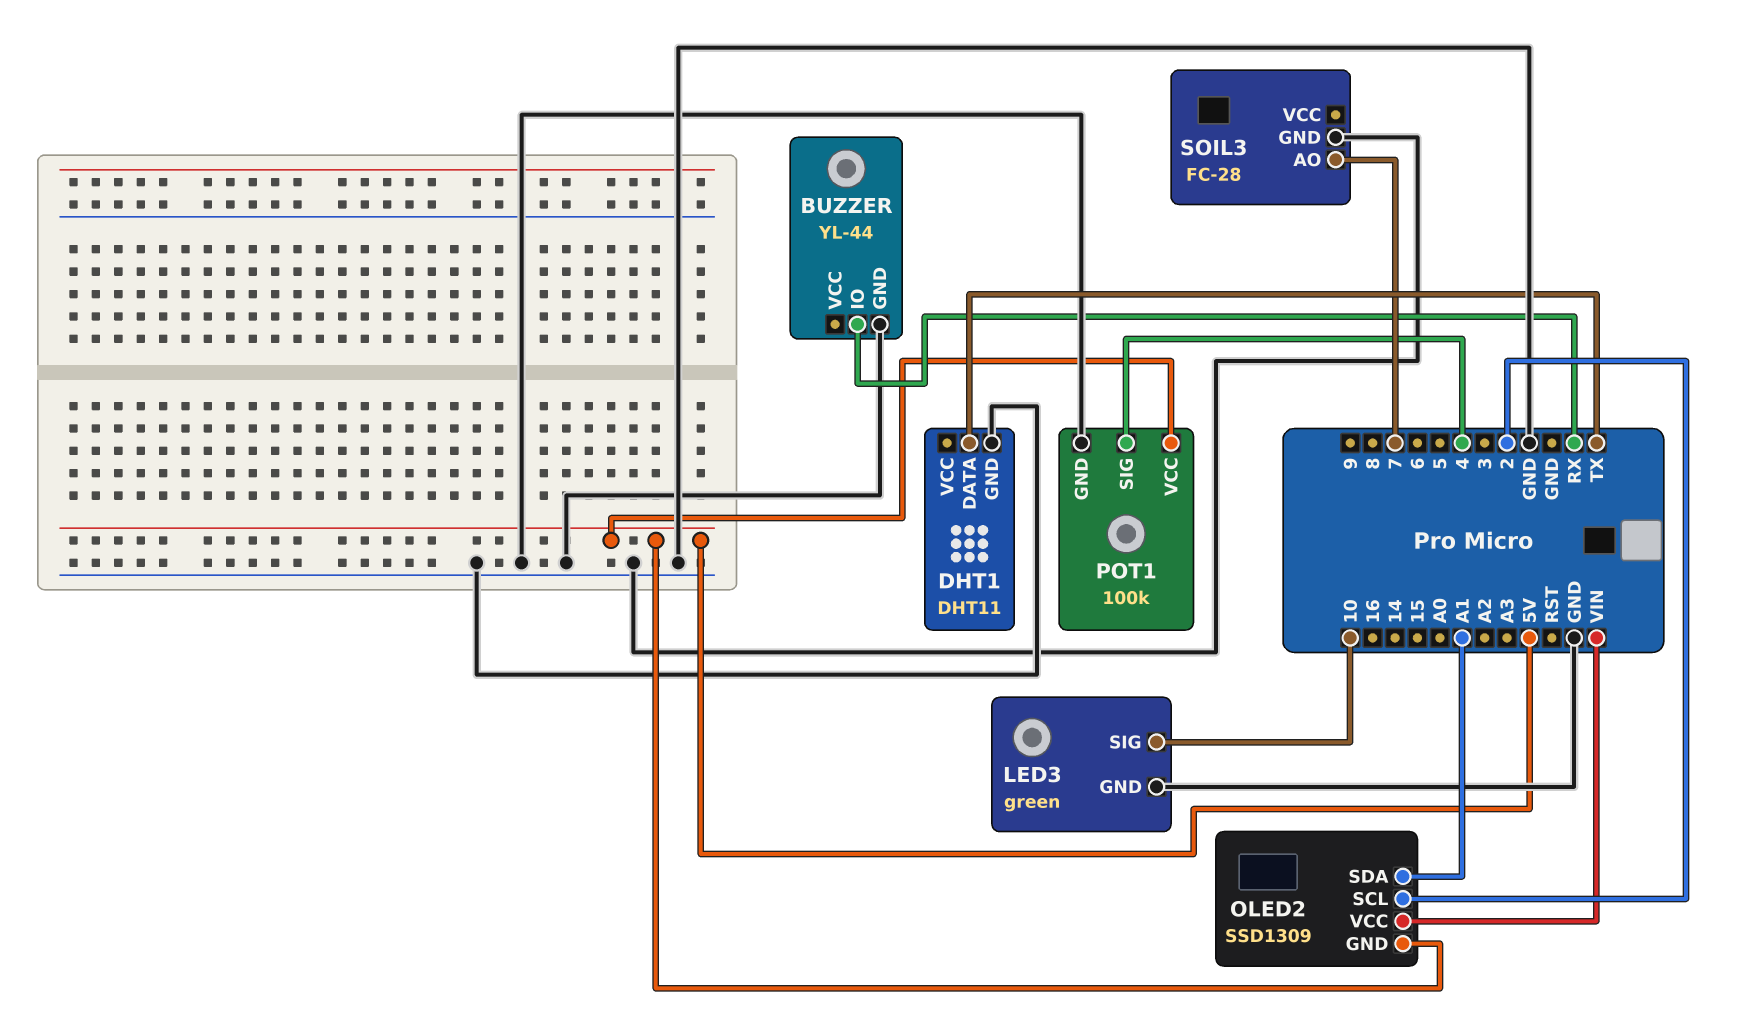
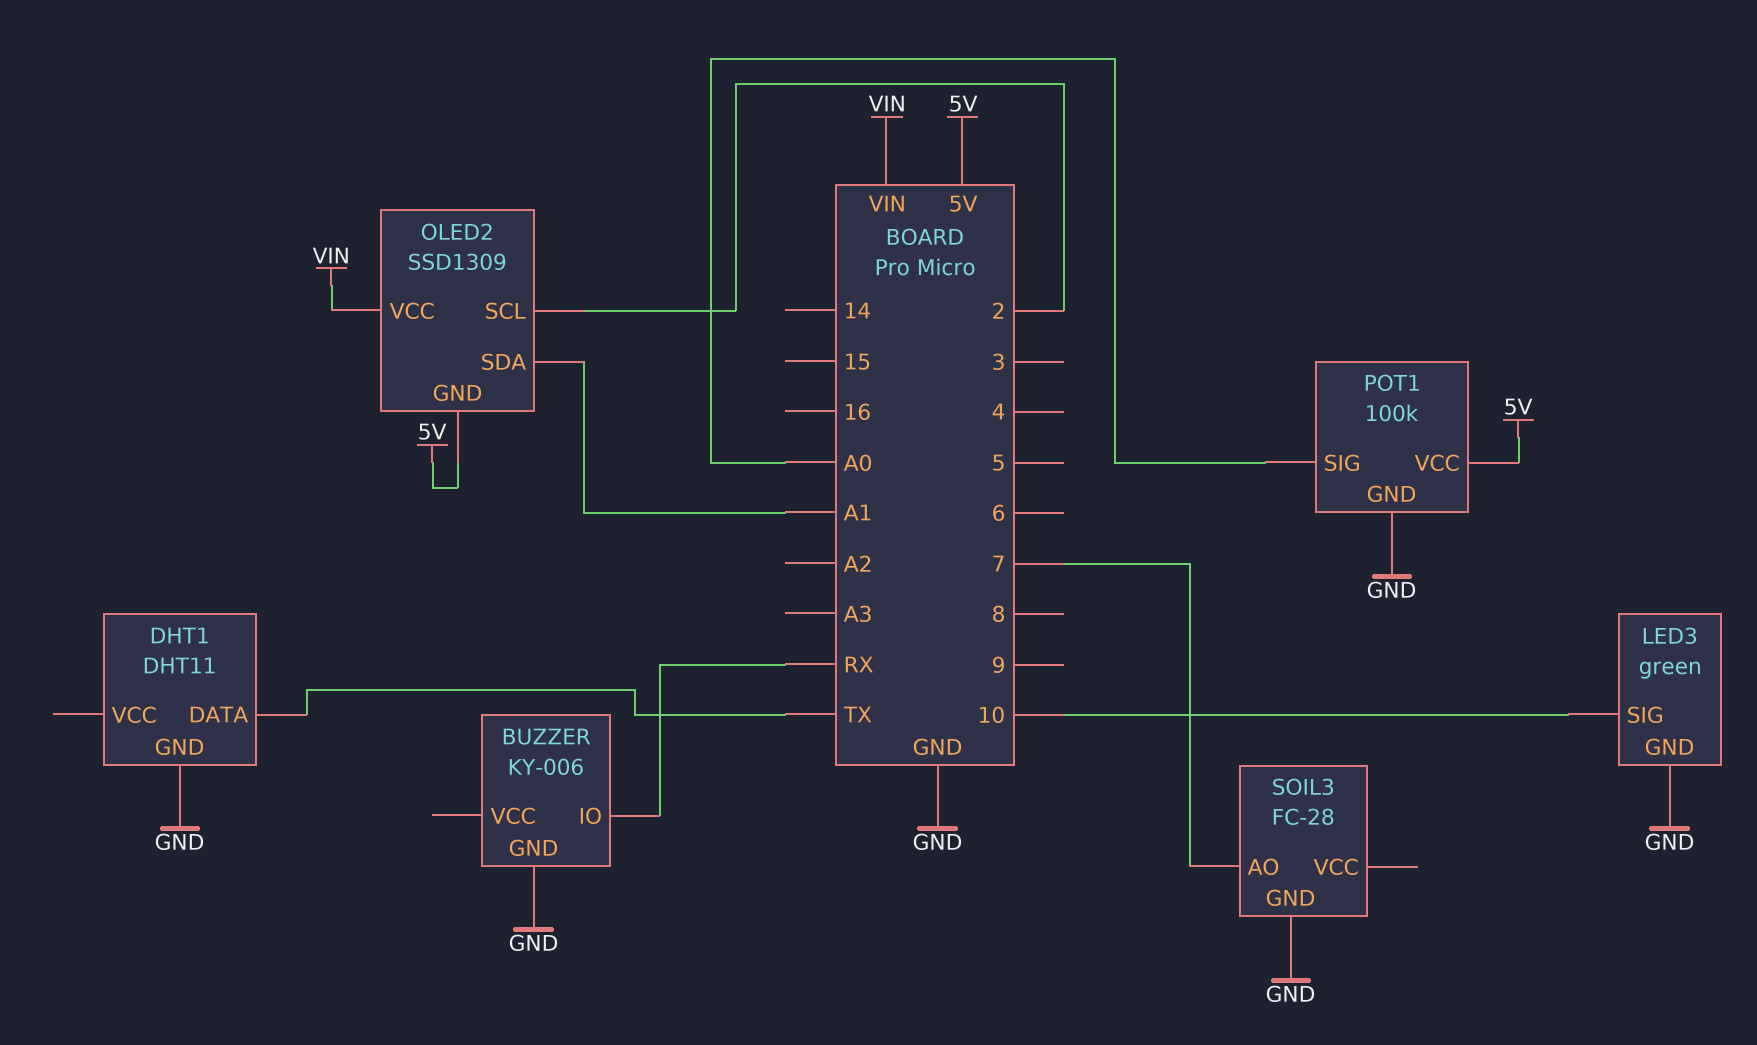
BUZZER: YL-44 -> KY-006
POT1 pin SIG: 4 -> A0

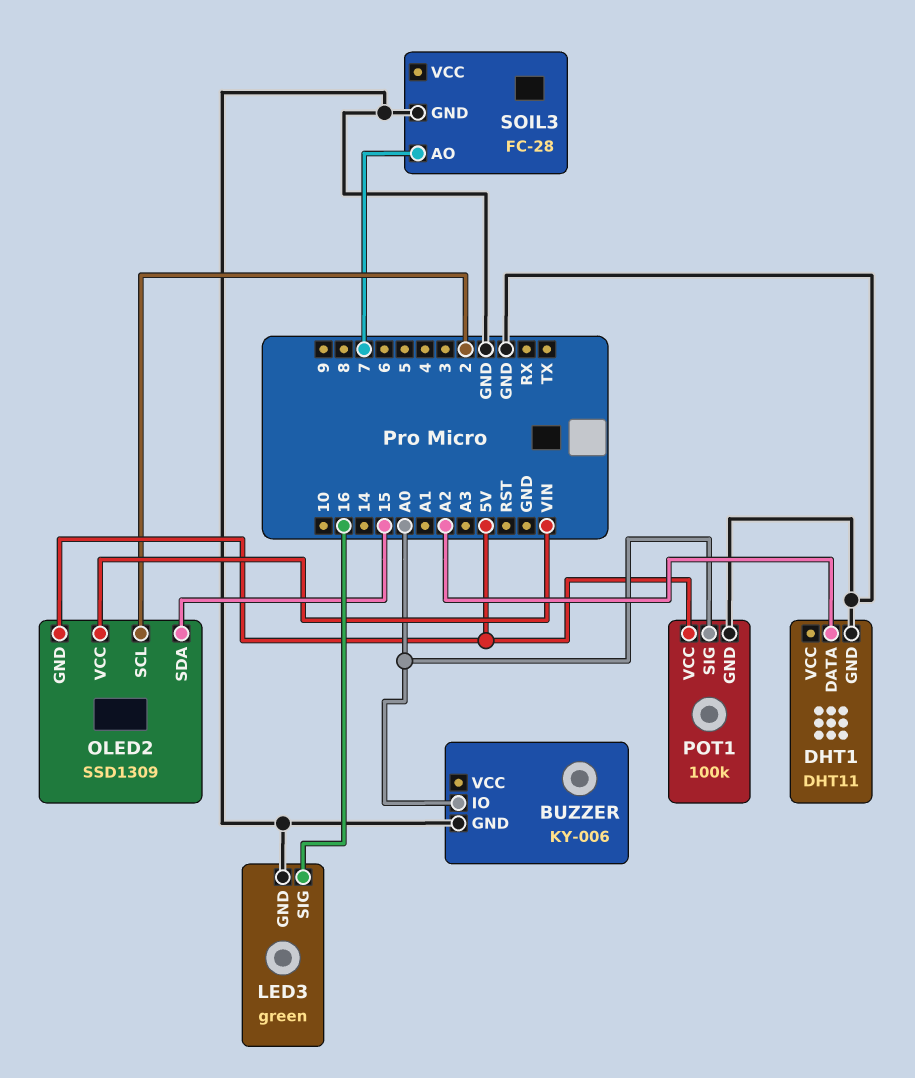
BUZZER pin IO: RX -> A0
DHT1 pin DATA: TX -> A2
LED3 pin SIG: 10 -> 16
OLED2 pin SDA: A1 -> 15

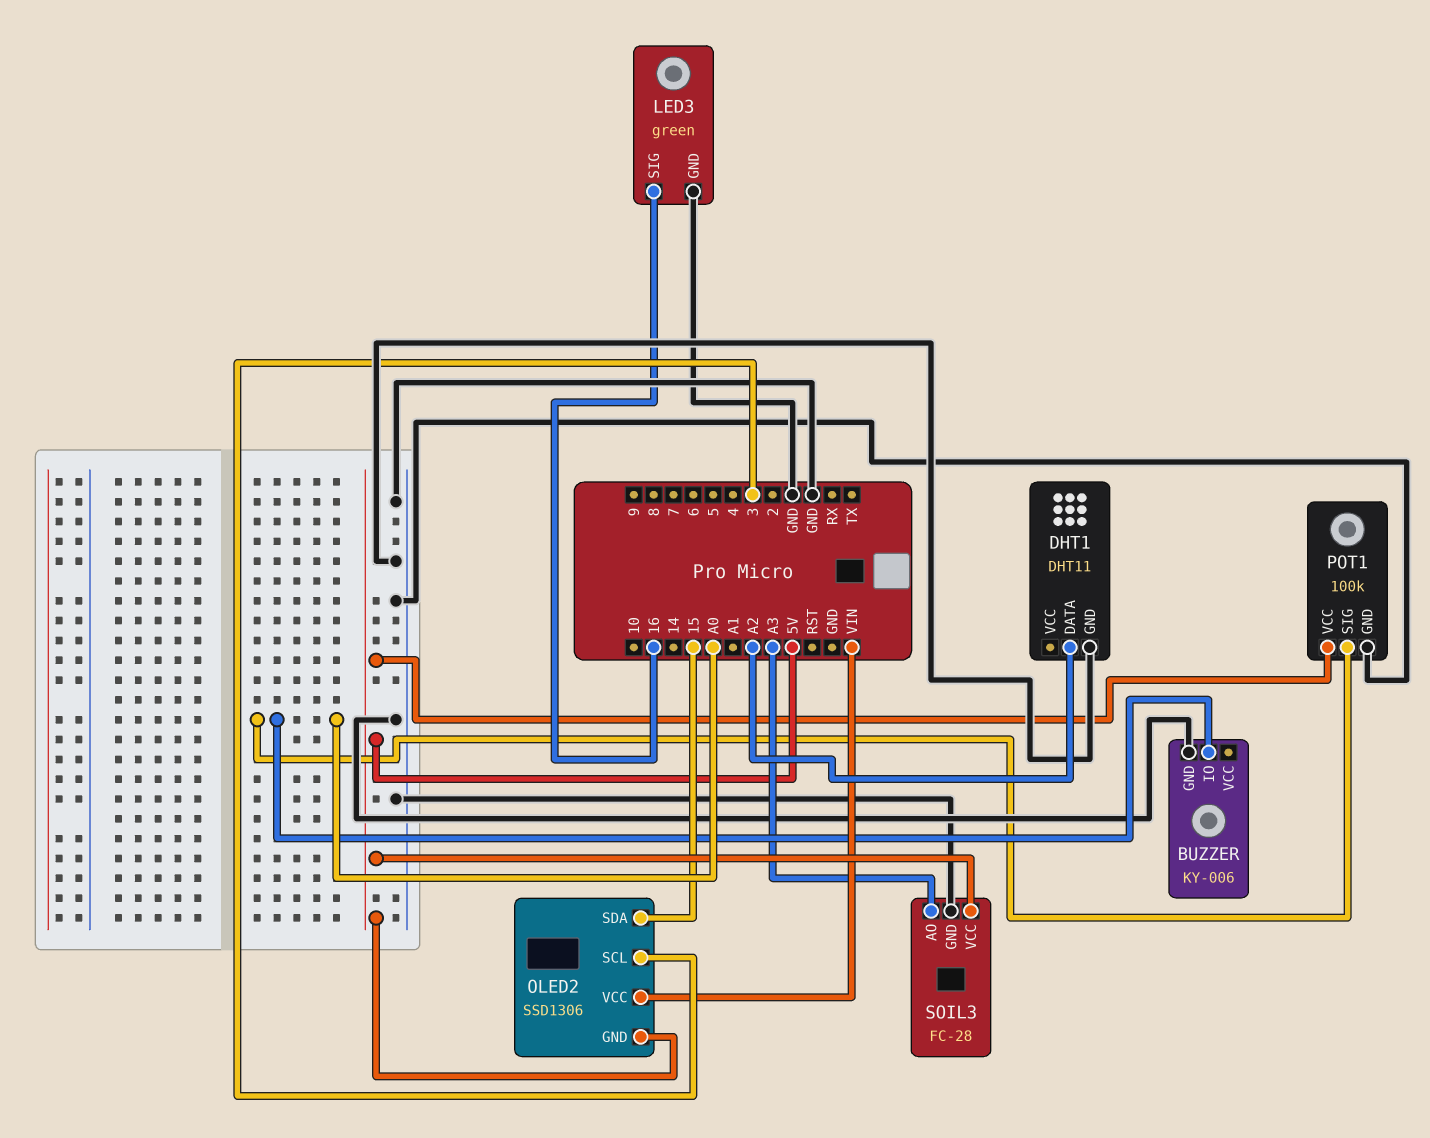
OLED2: SSD1309 -> SSD1306
OLED2 pin SCL: 2 -> 3
SOIL3 pin AO: 7 -> A3
SOIL3 pin VCC: none -> 5V

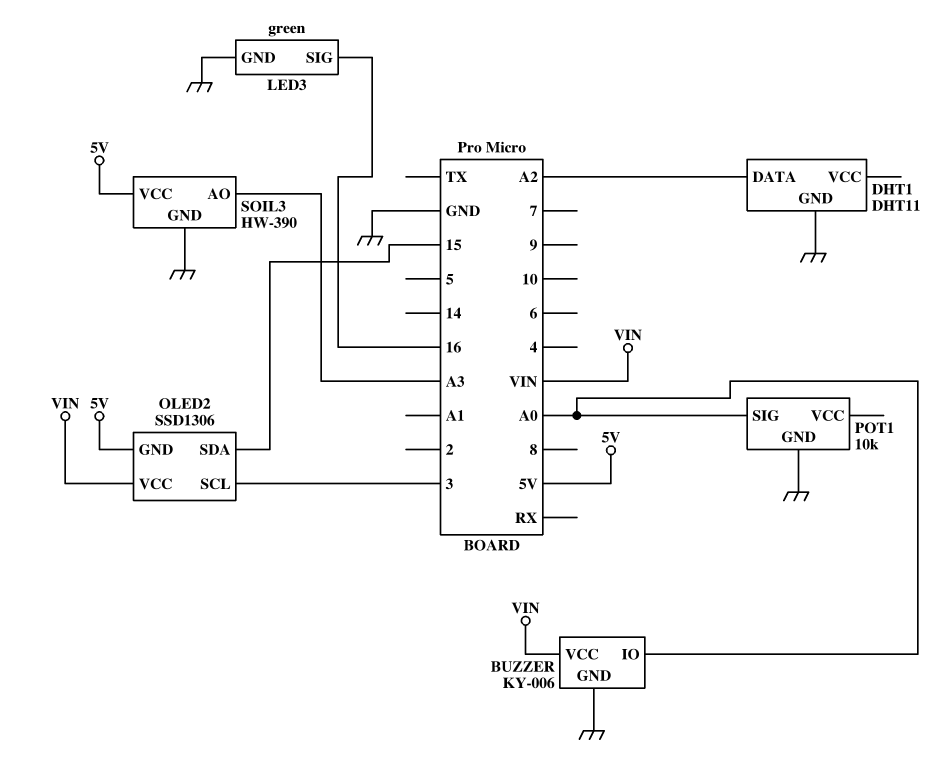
BUZZER pin VCC: none -> VIN
POT1: 100k -> 10k
POT1 pin VCC: 5V -> none
SOIL3: FC-28 -> HW-390

